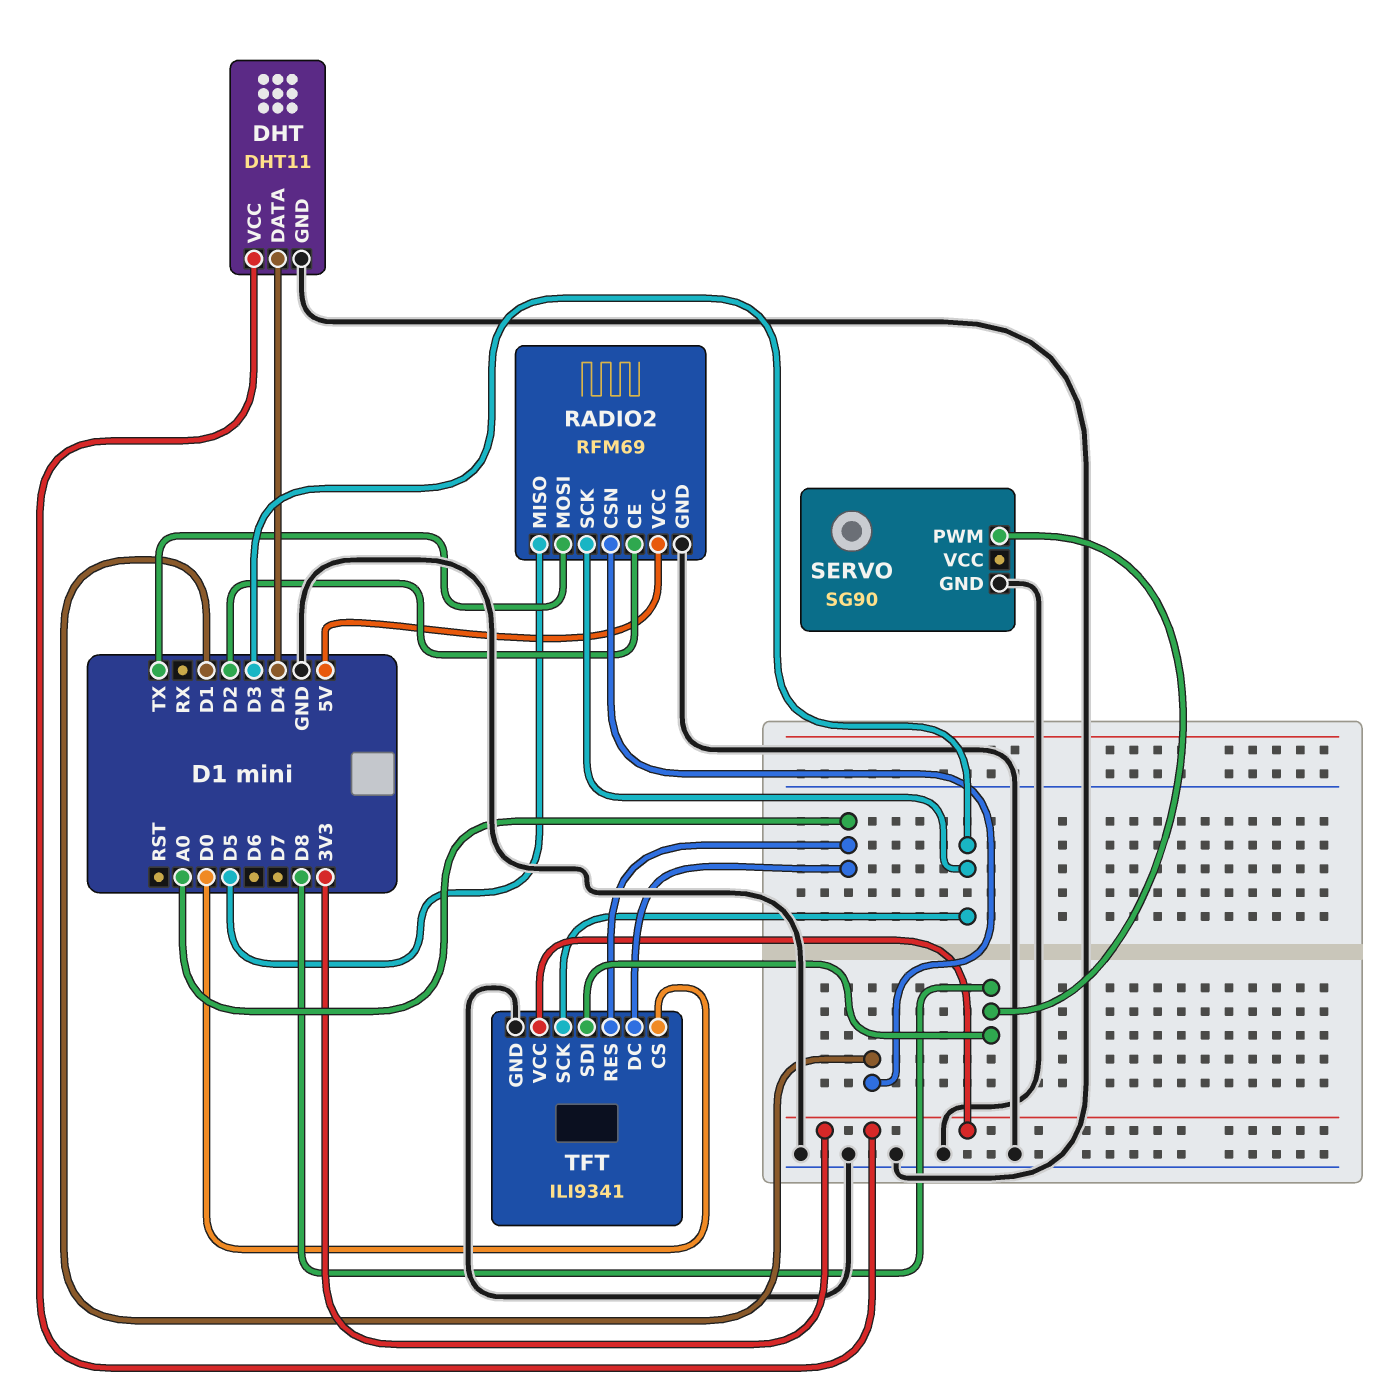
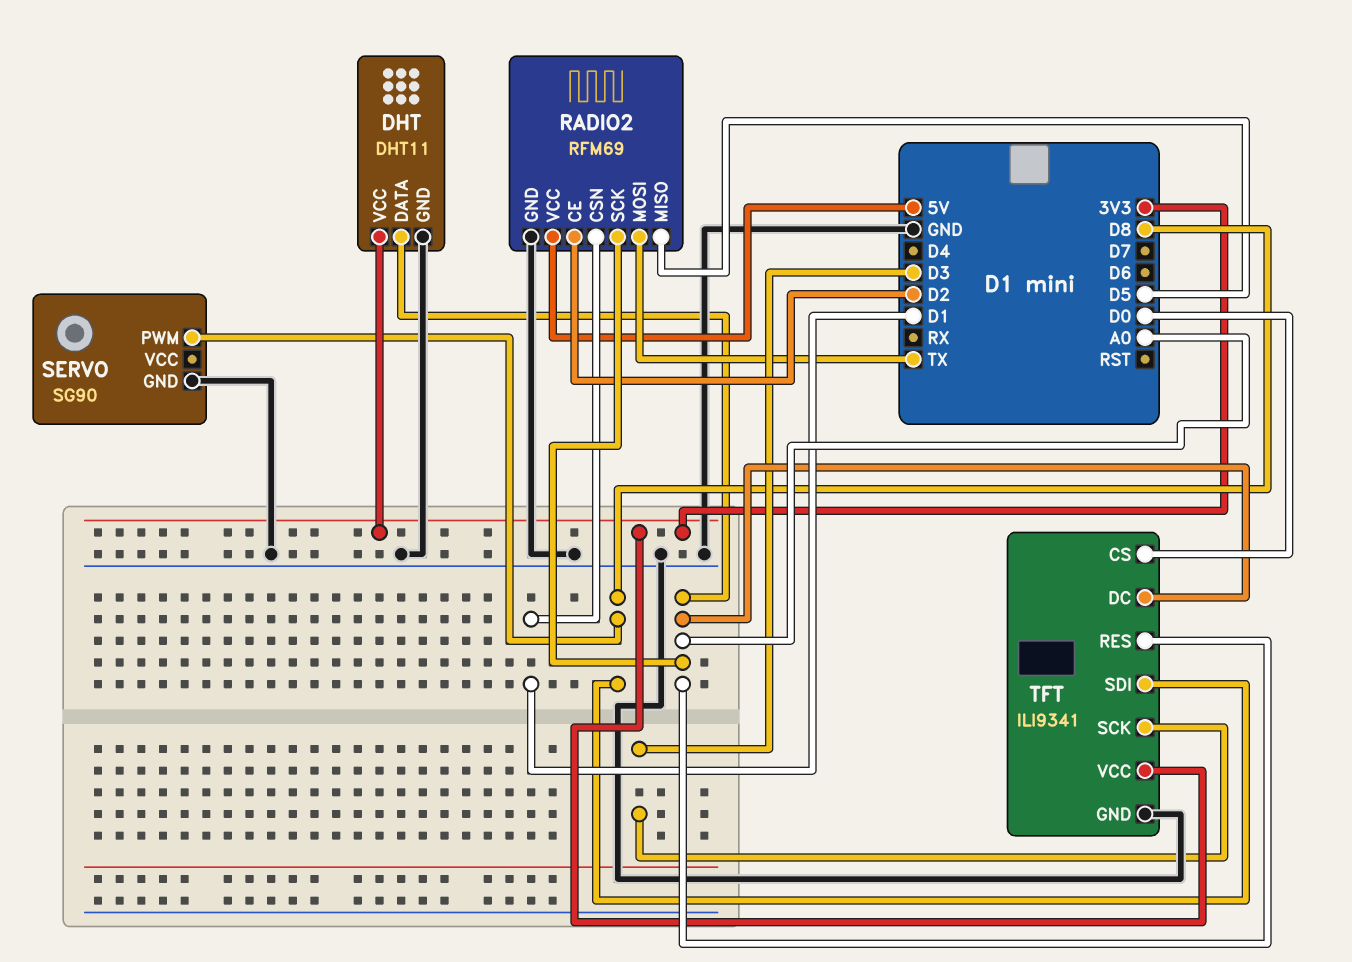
DHT pin DATA: D4 -> A0
RADIO2 pin SCK: D3 -> A0

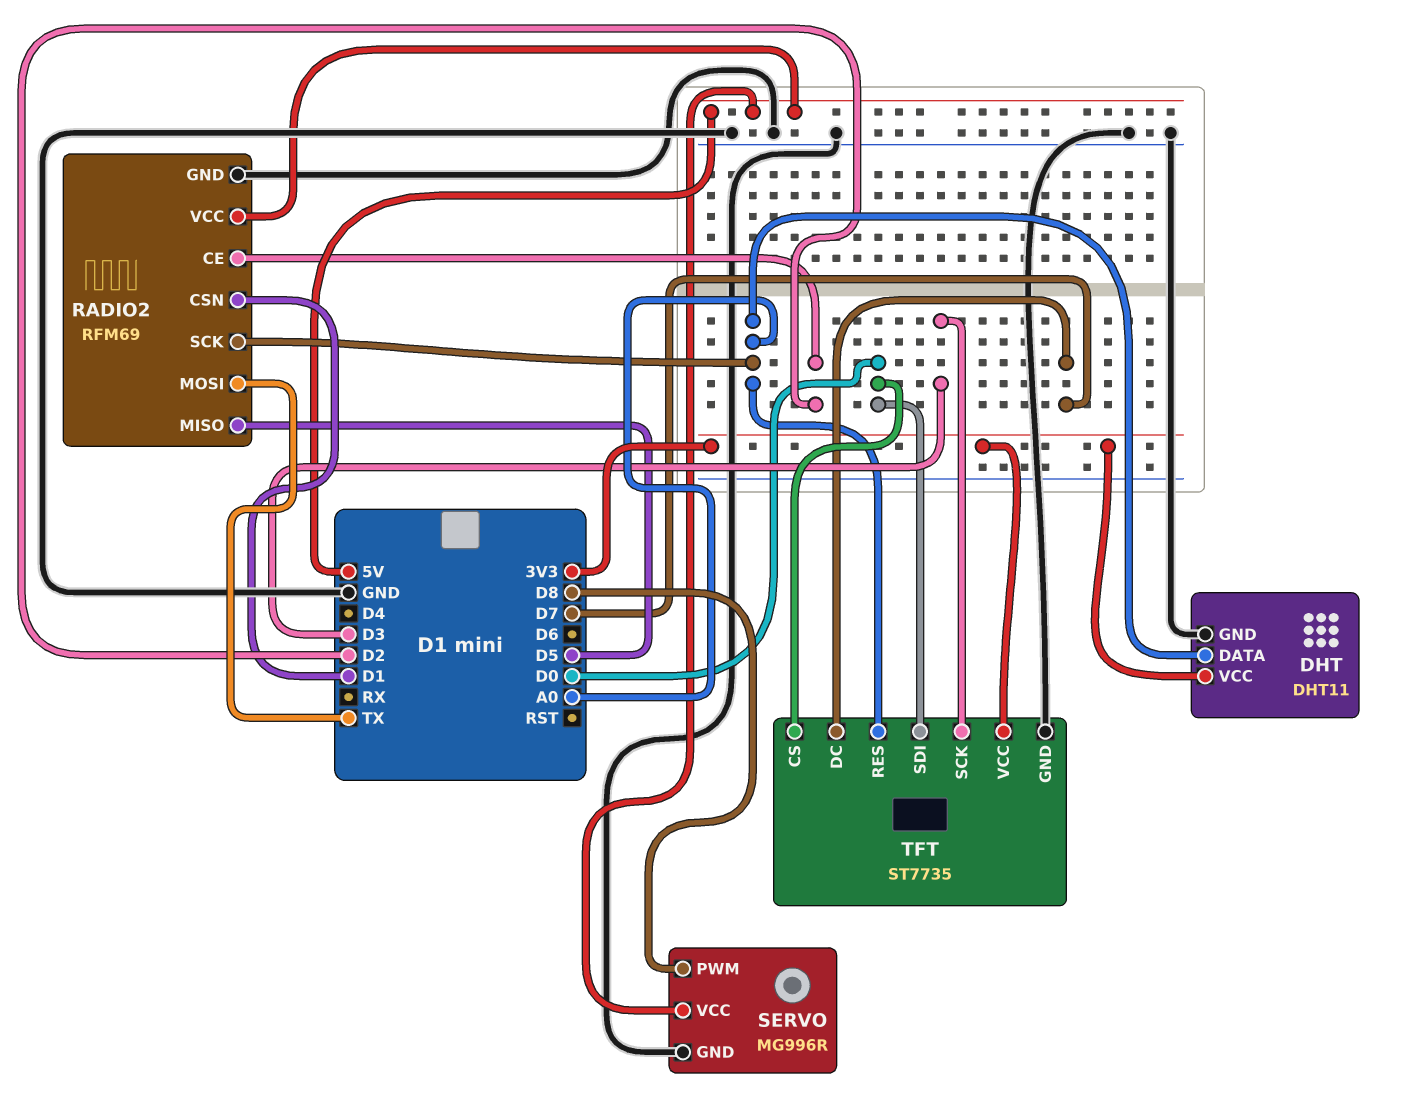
SERVO: SG90 -> MG996R
SERVO pin VCC: none -> 5V
TFT: ILI9341 -> ST7735
TFT pin DC: A0 -> D7
TFT pin SDI: D8 -> D0

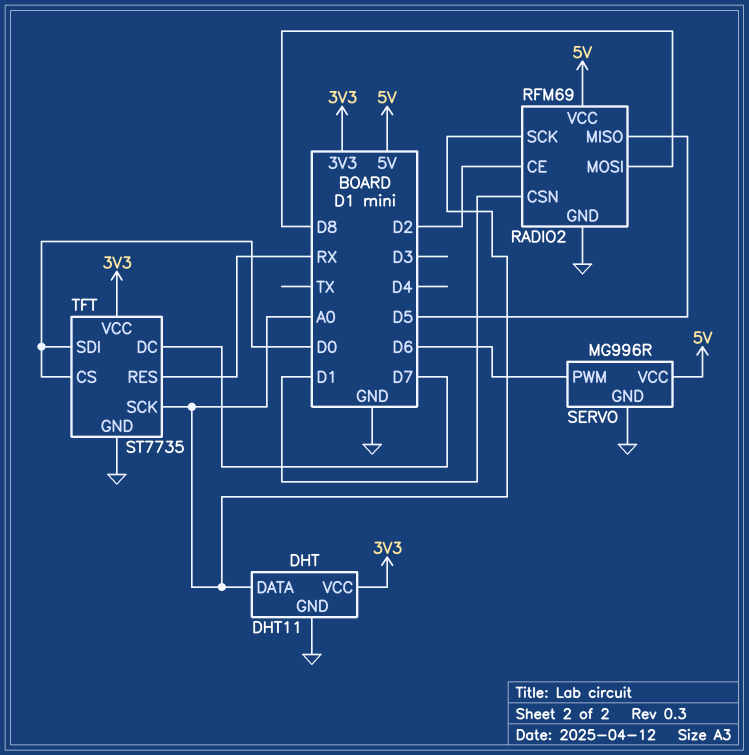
RADIO2 pin MOSI: TX -> D8
SERVO pin PWM: D8 -> D6
TFT pin RES: A0 -> RX
TFT pin SCK: D3 -> A0

